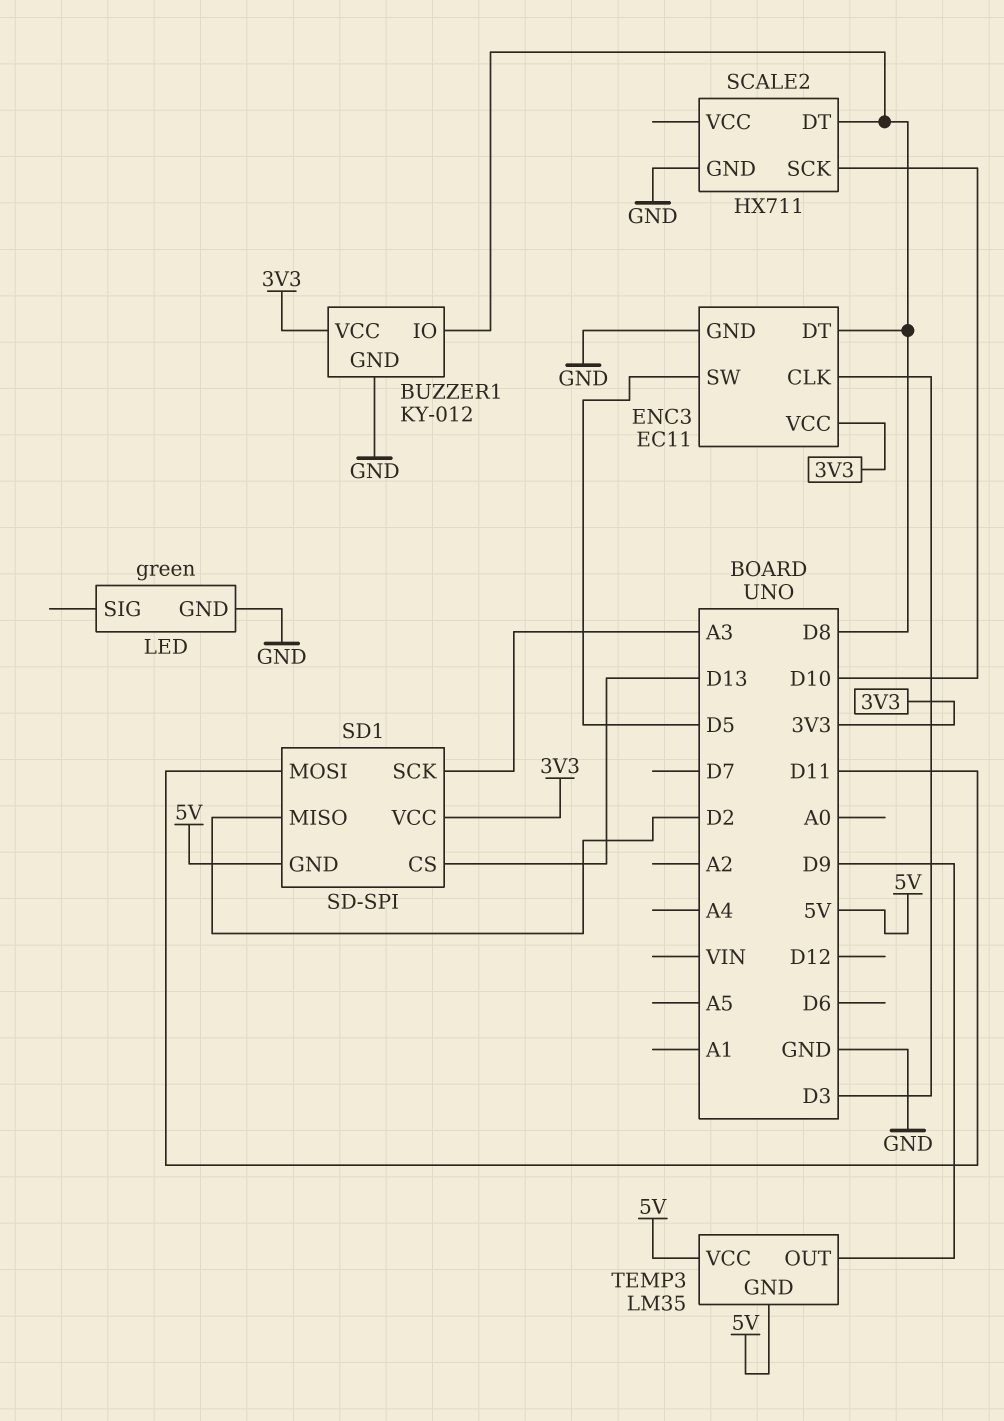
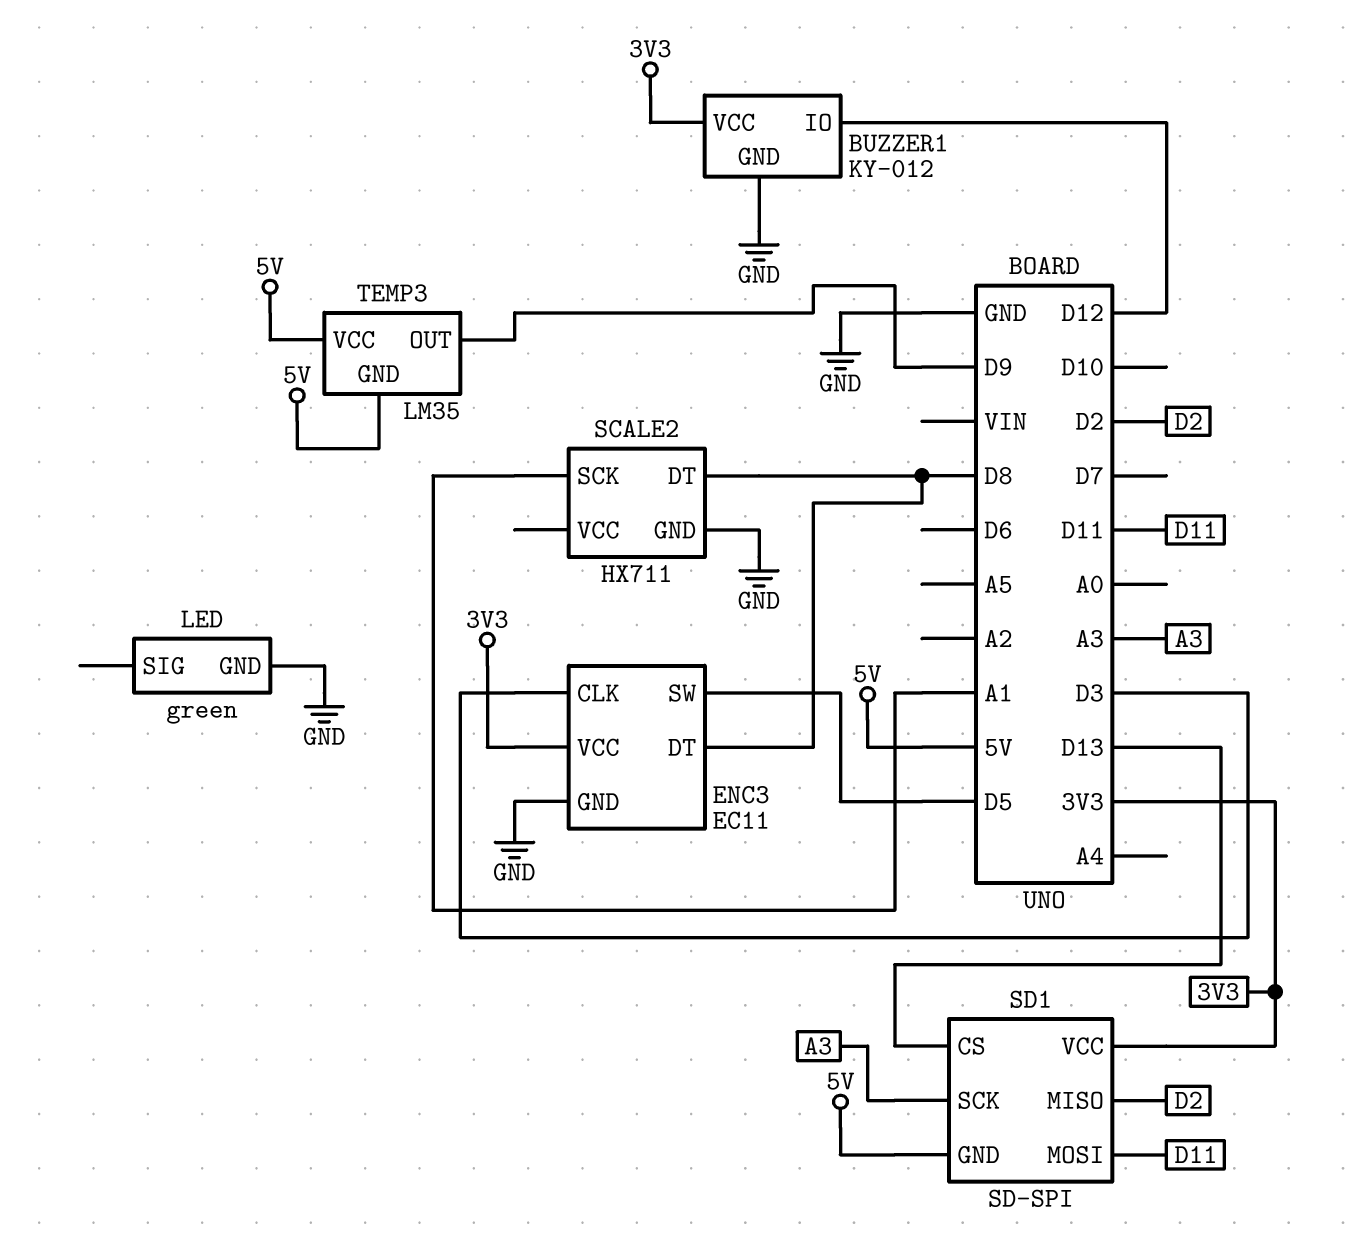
BUZZER1 pin IO: D8 -> D12
SCALE2 pin SCK: D10 -> A1

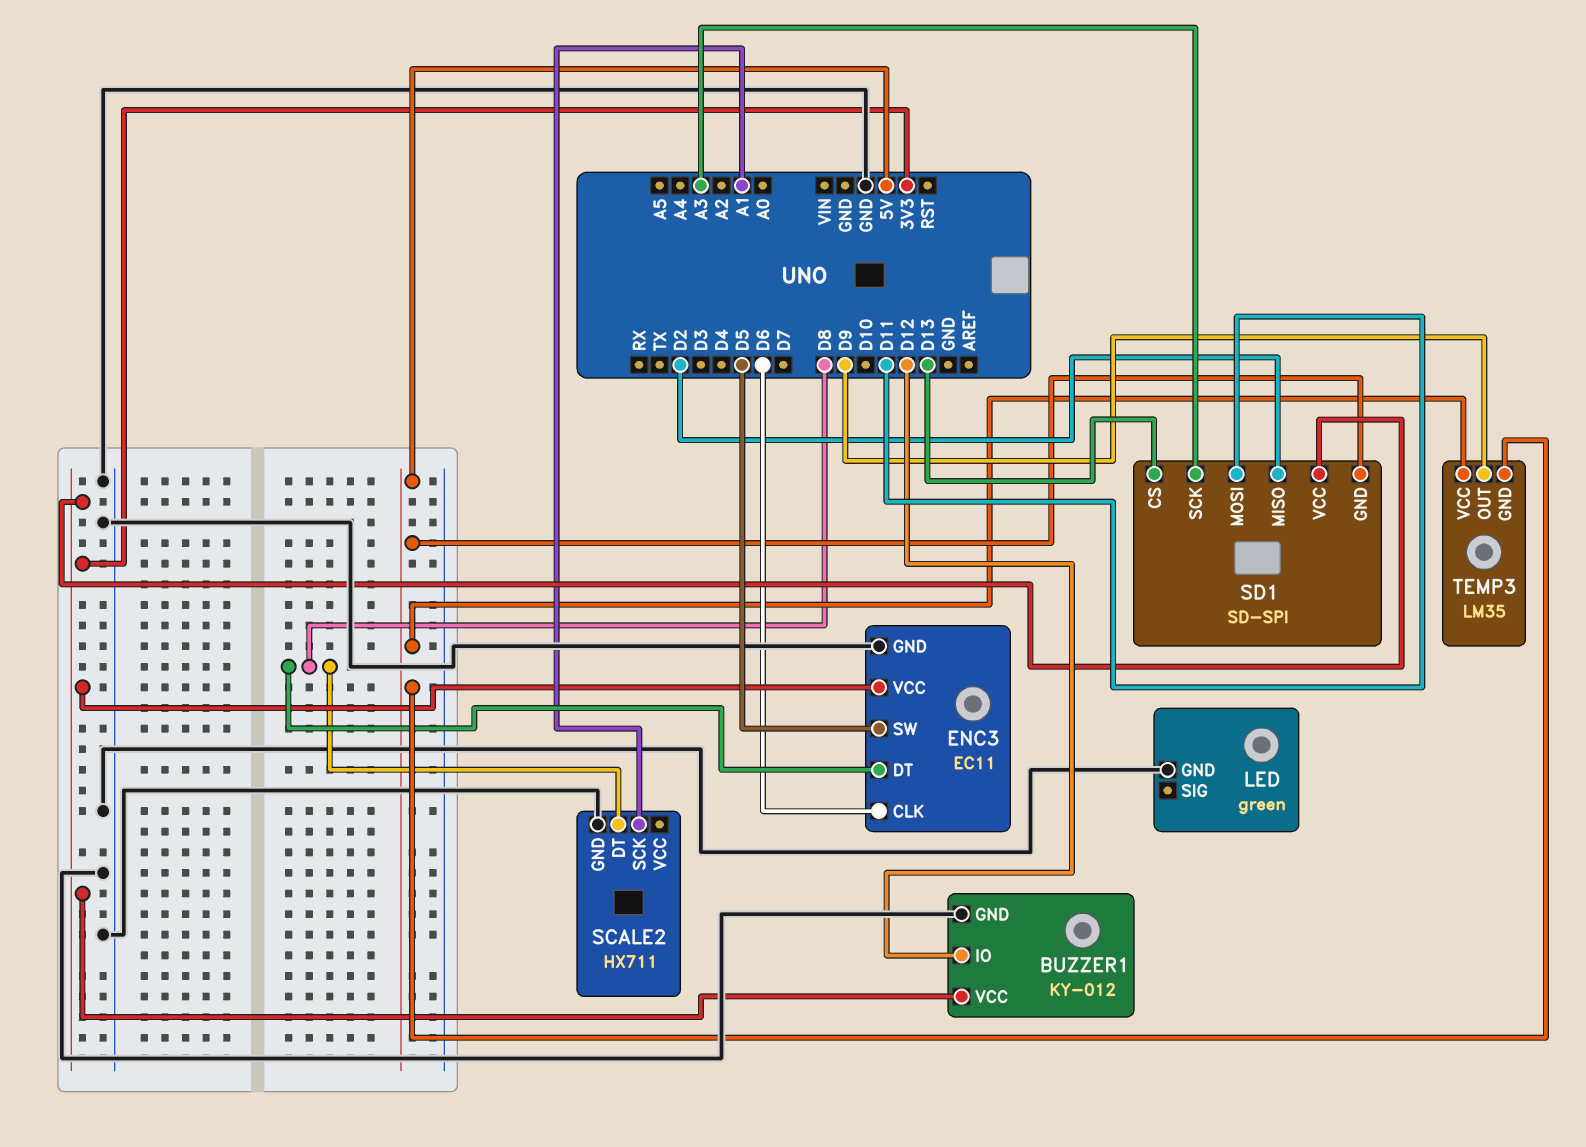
ENC3 pin CLK: D3 -> D6

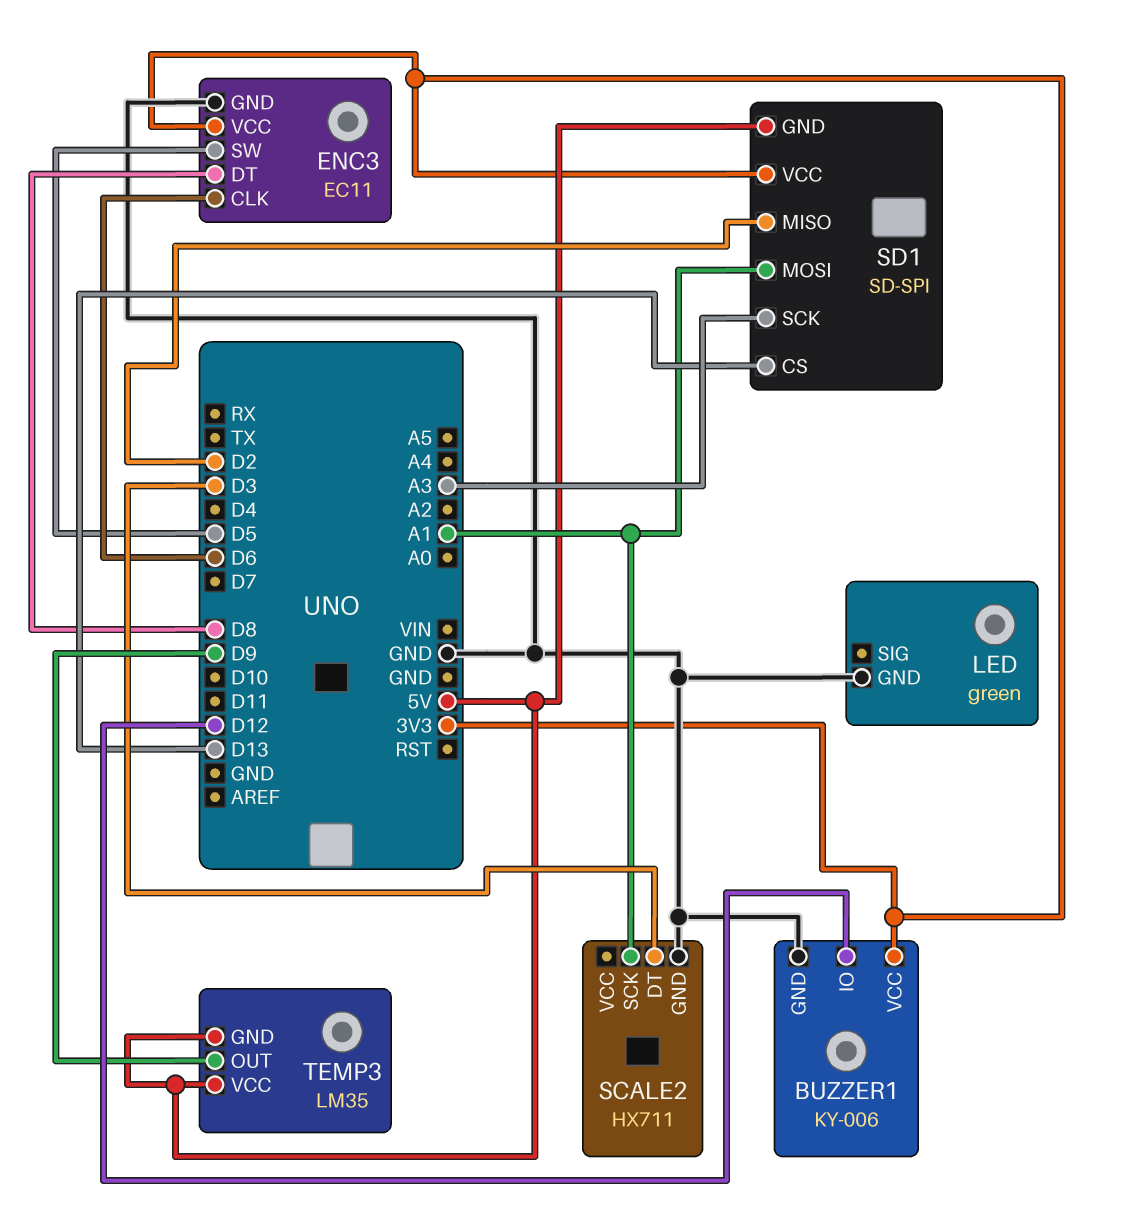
BUZZER1: KY-012 -> KY-006
SCALE2 pin DT: D8 -> D3
SD1 pin MOSI: D11 -> A1

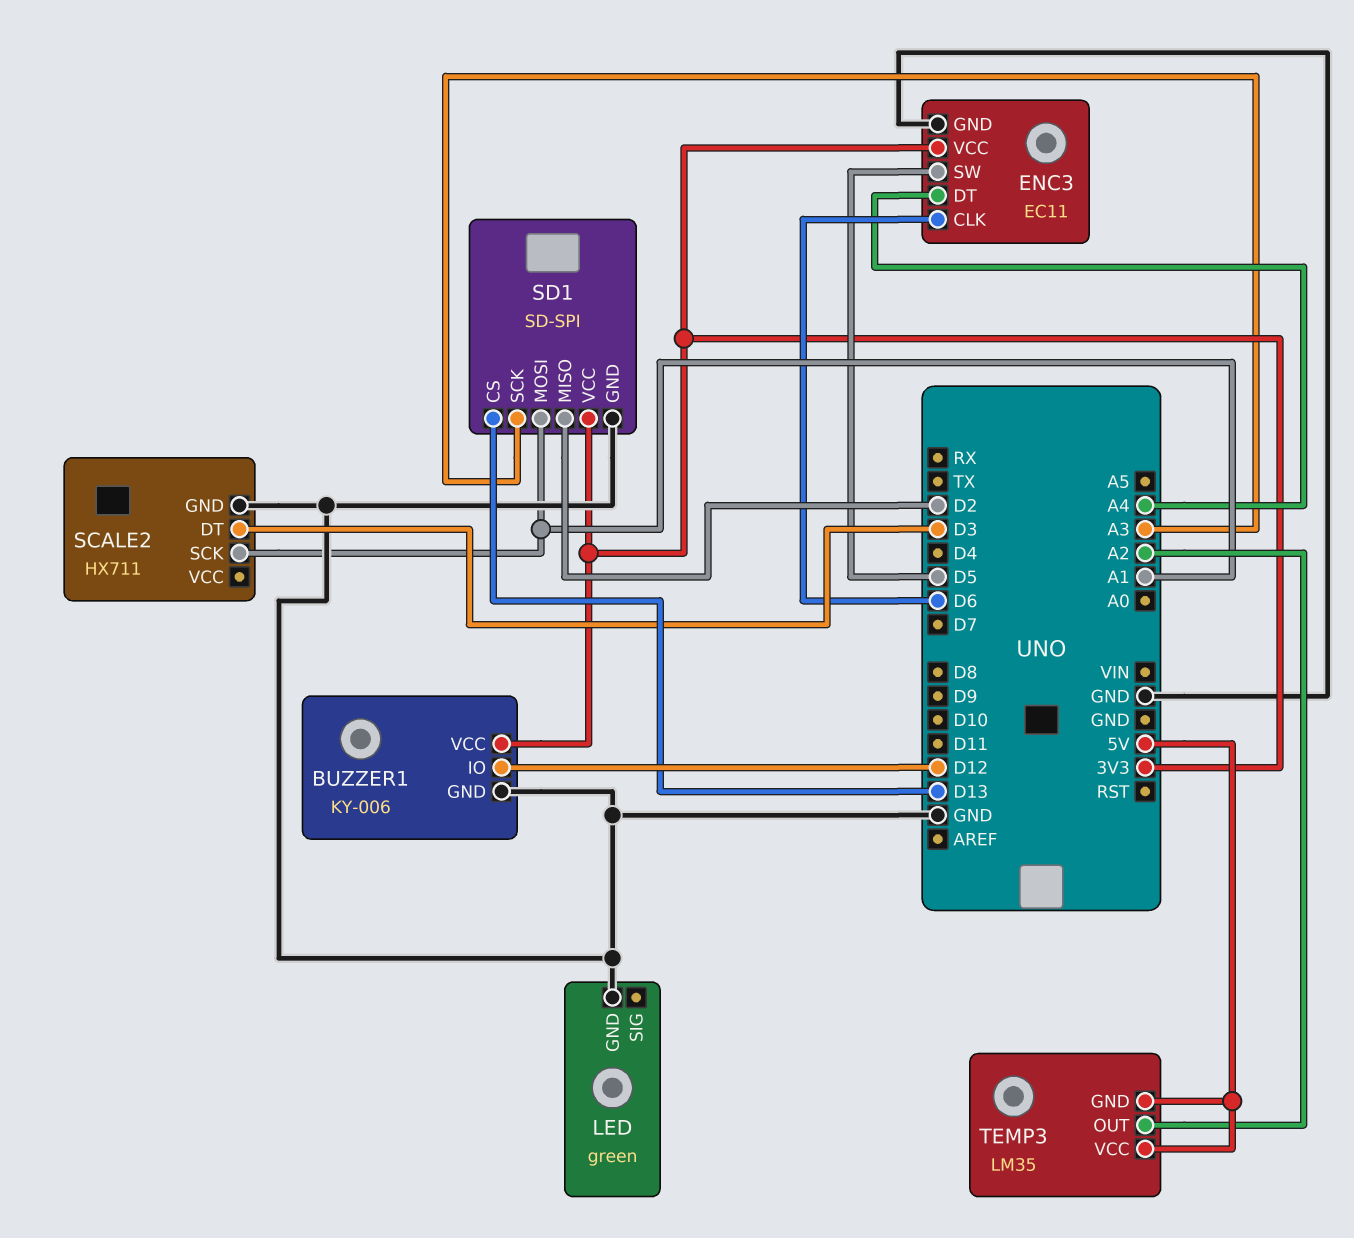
ENC3 pin DT: D8 -> A4
SD1 pin GND: 5V -> GND
TEMP3 pin OUT: D9 -> A2

